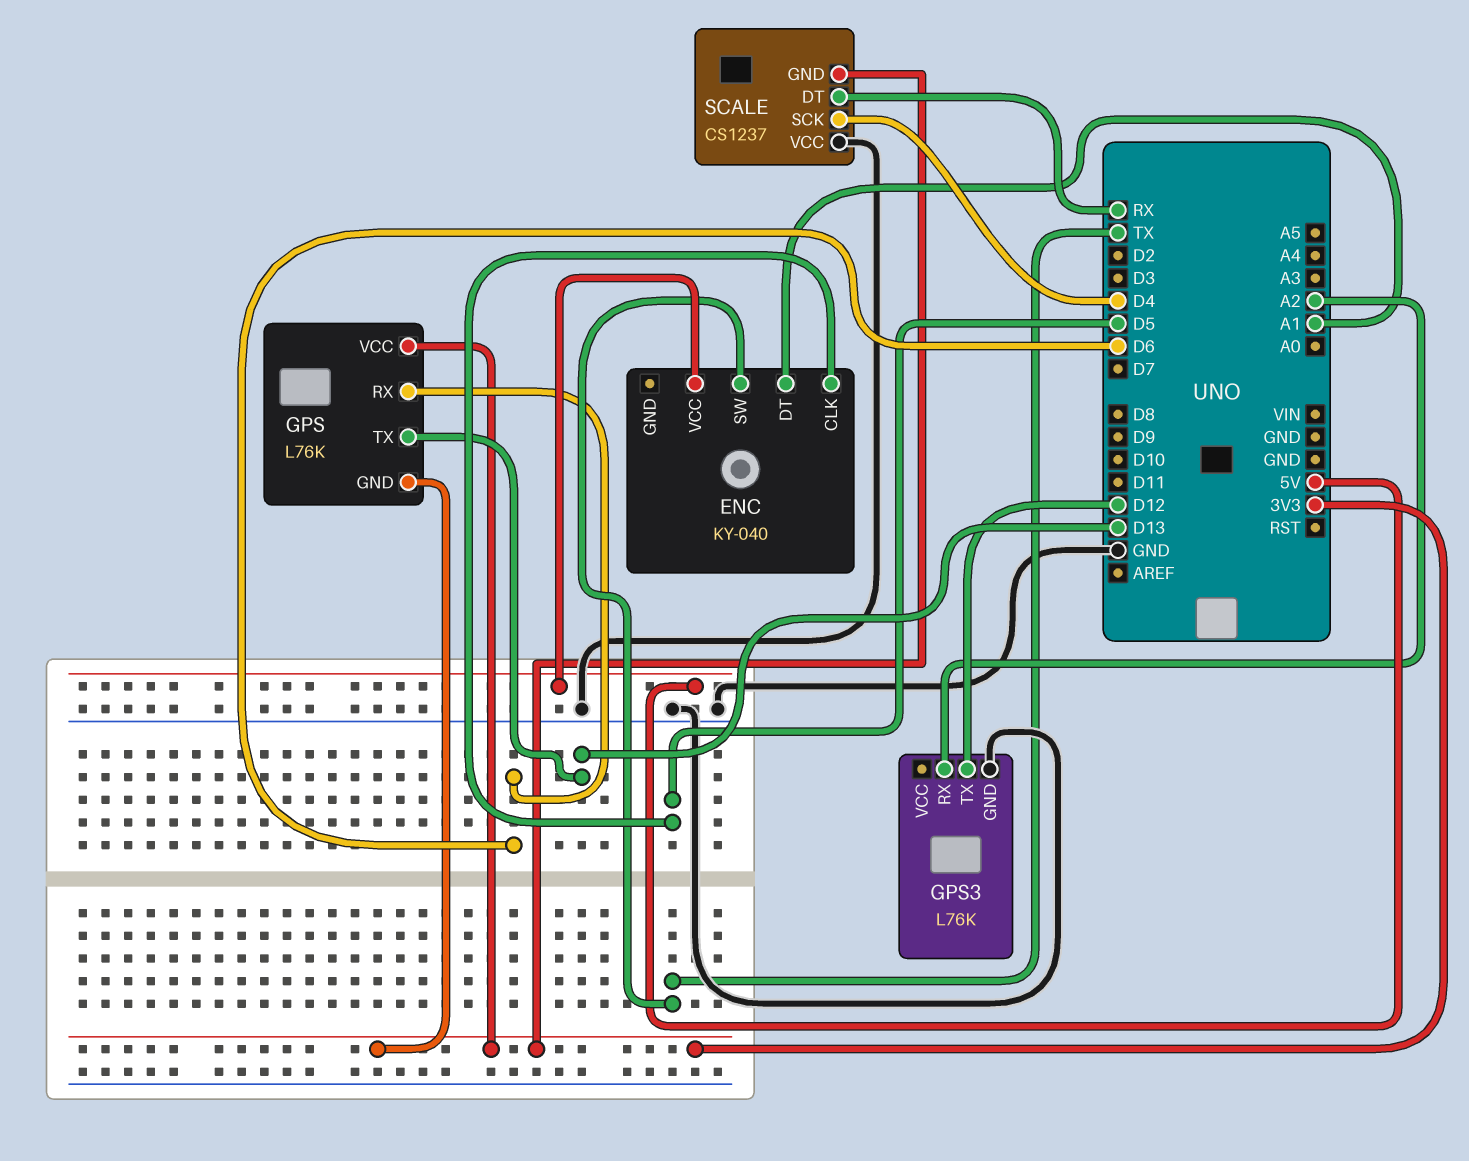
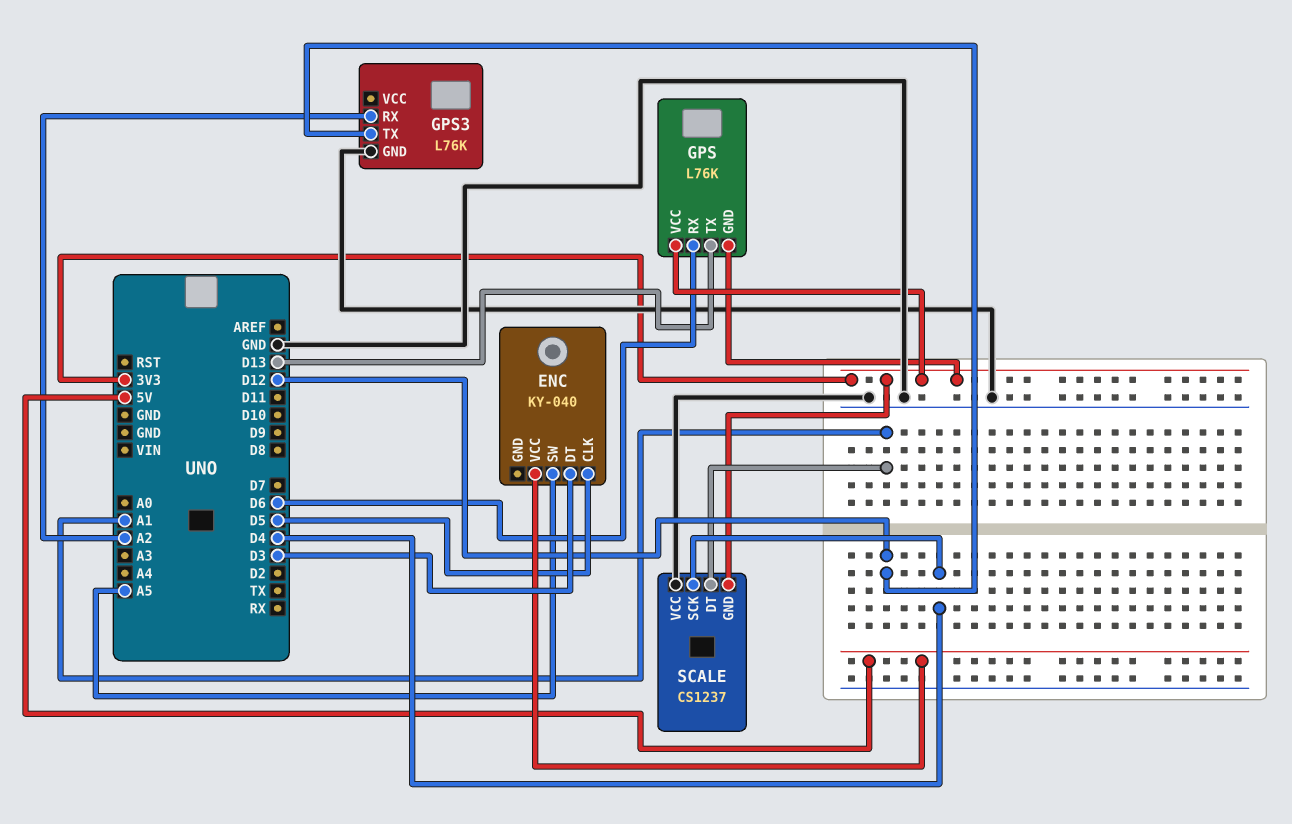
ENC pin DT: A1 -> D3
ENC pin SW: TX -> A5
SCALE pin DT: RX -> A1

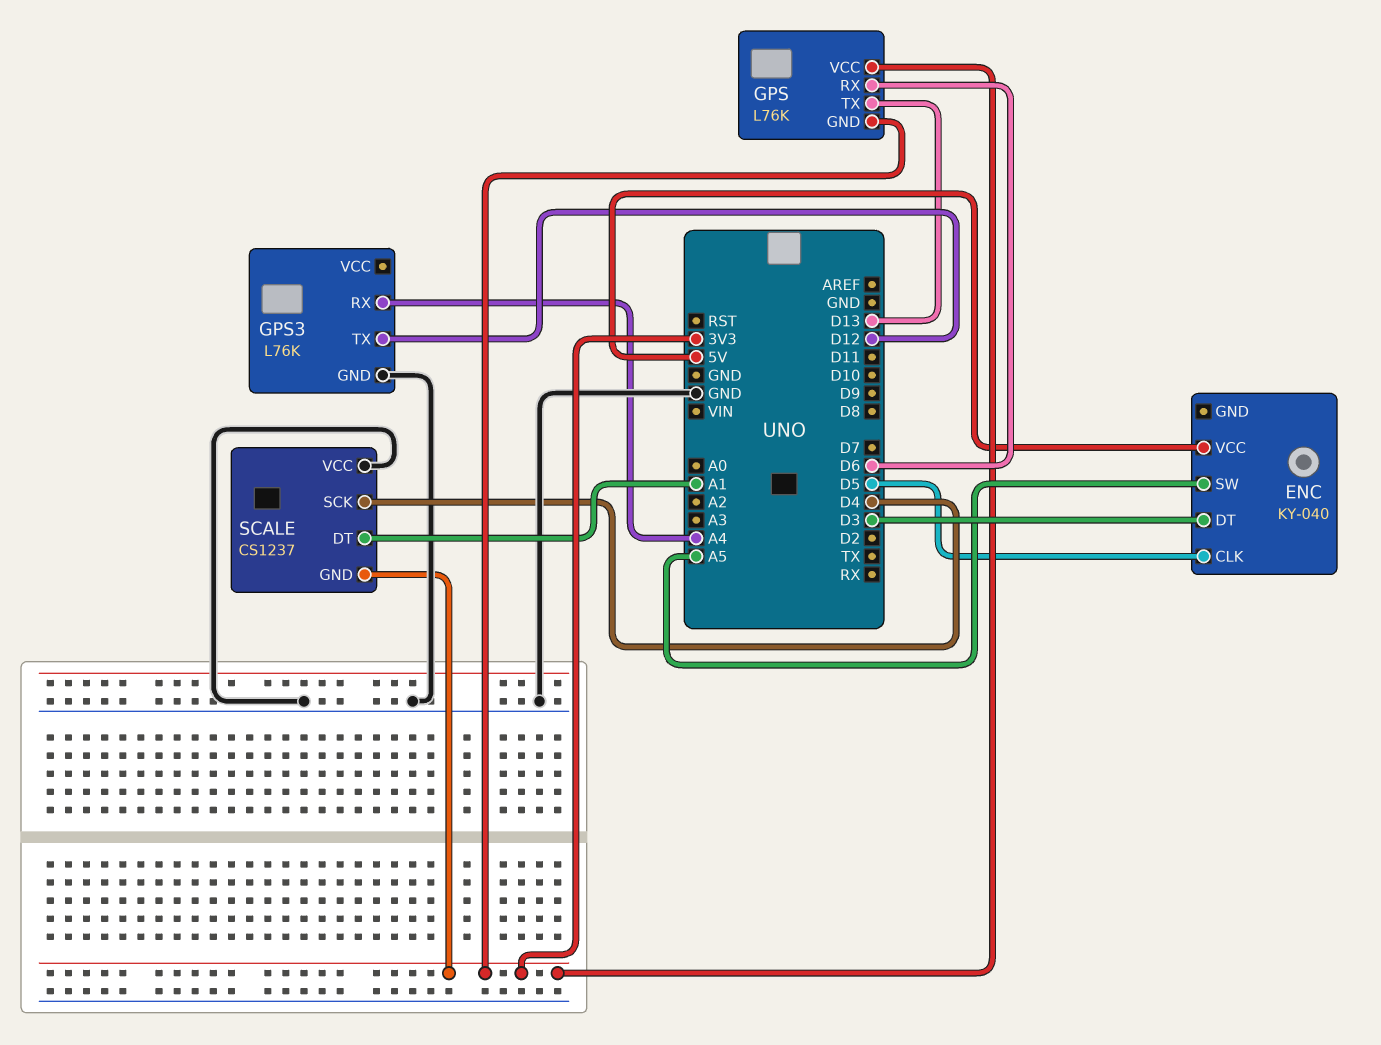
GPS3 pin RX: A2 -> A4

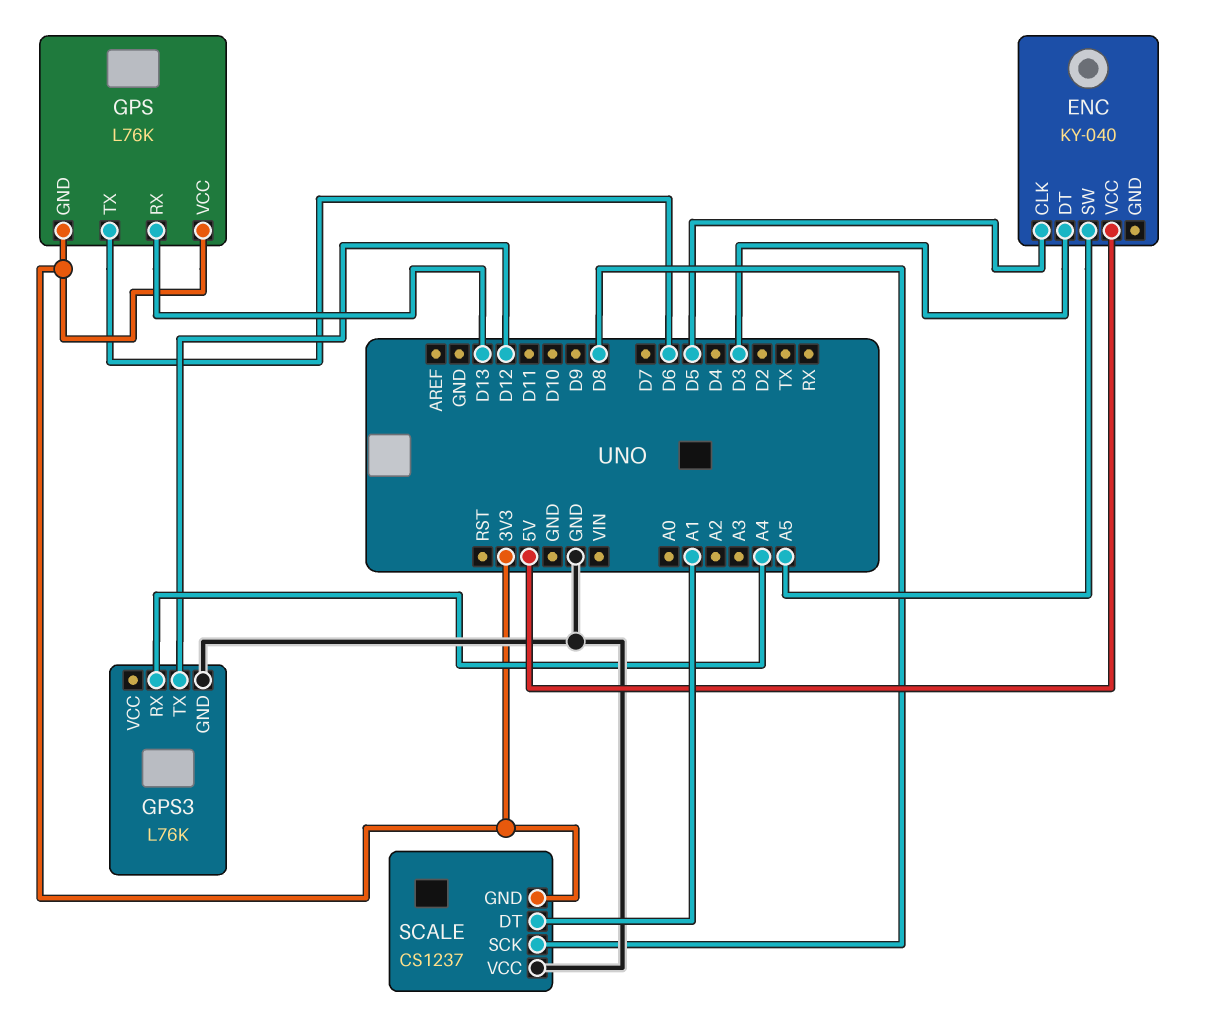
GPS pin RX: D6 -> D13
GPS pin TX: D13 -> D6
SCALE pin SCK: D4 -> D8

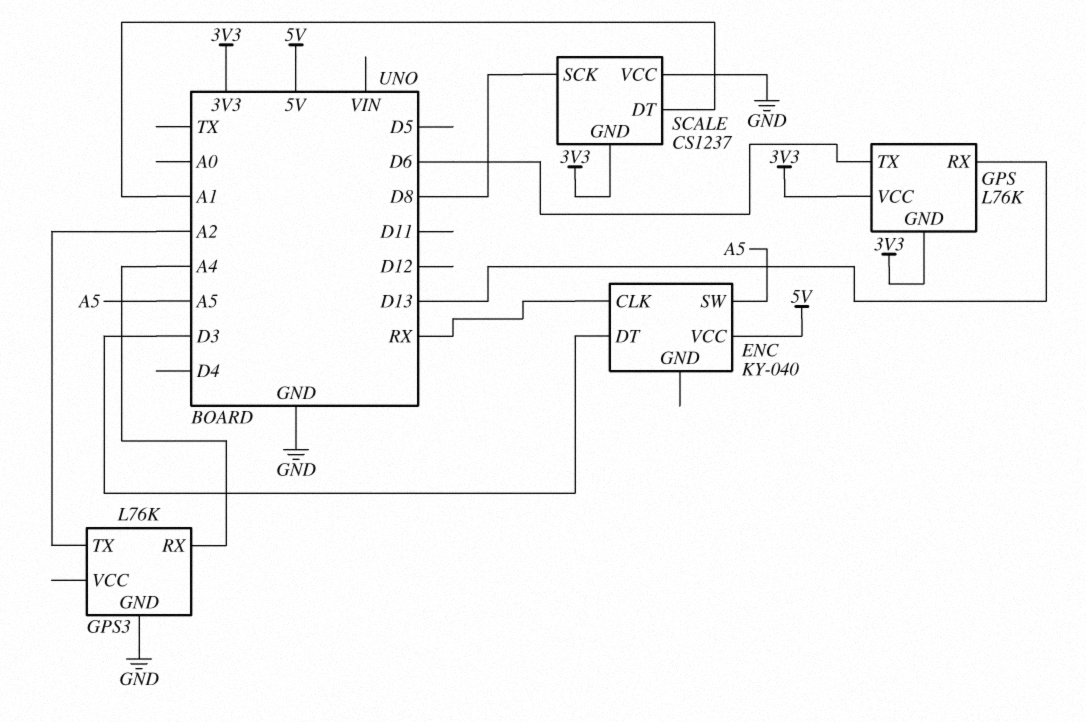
ENC pin CLK: D5 -> RX
GPS3 pin TX: D12 -> A2

